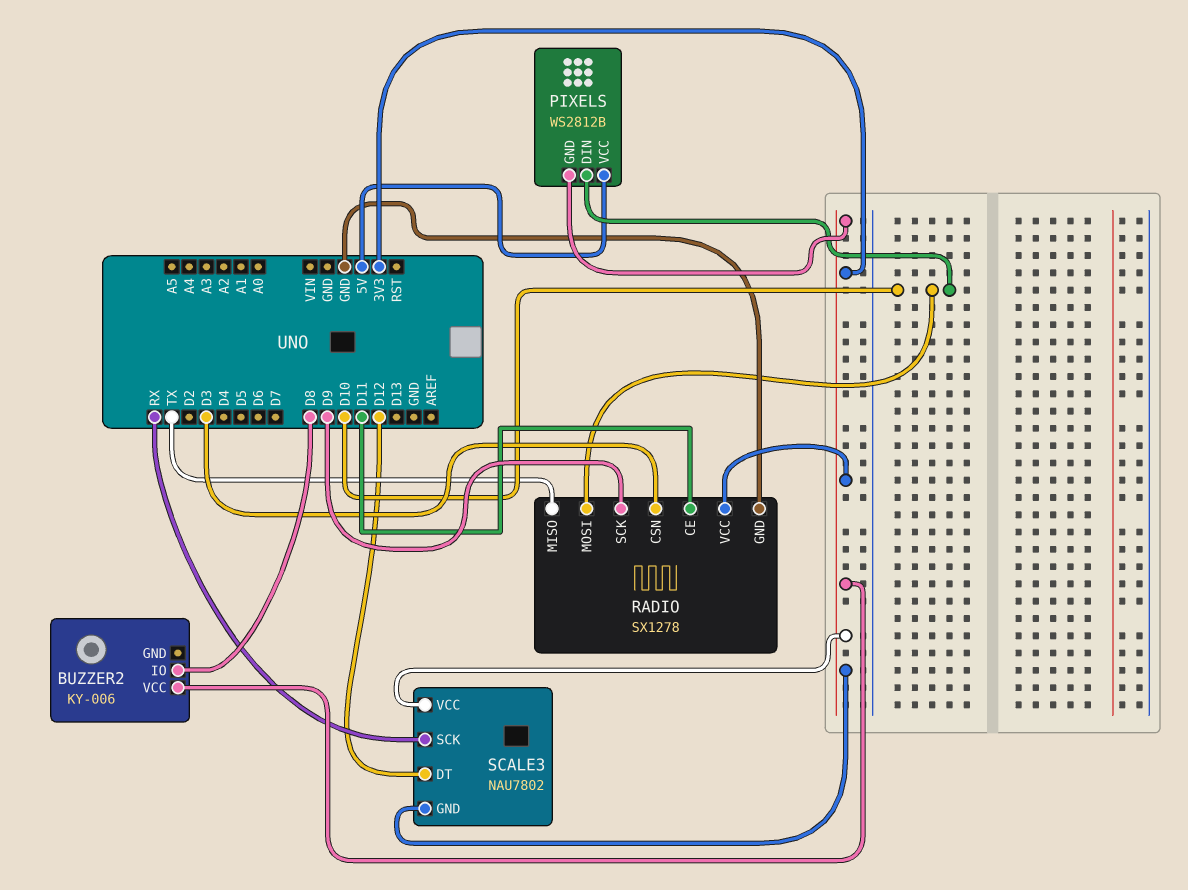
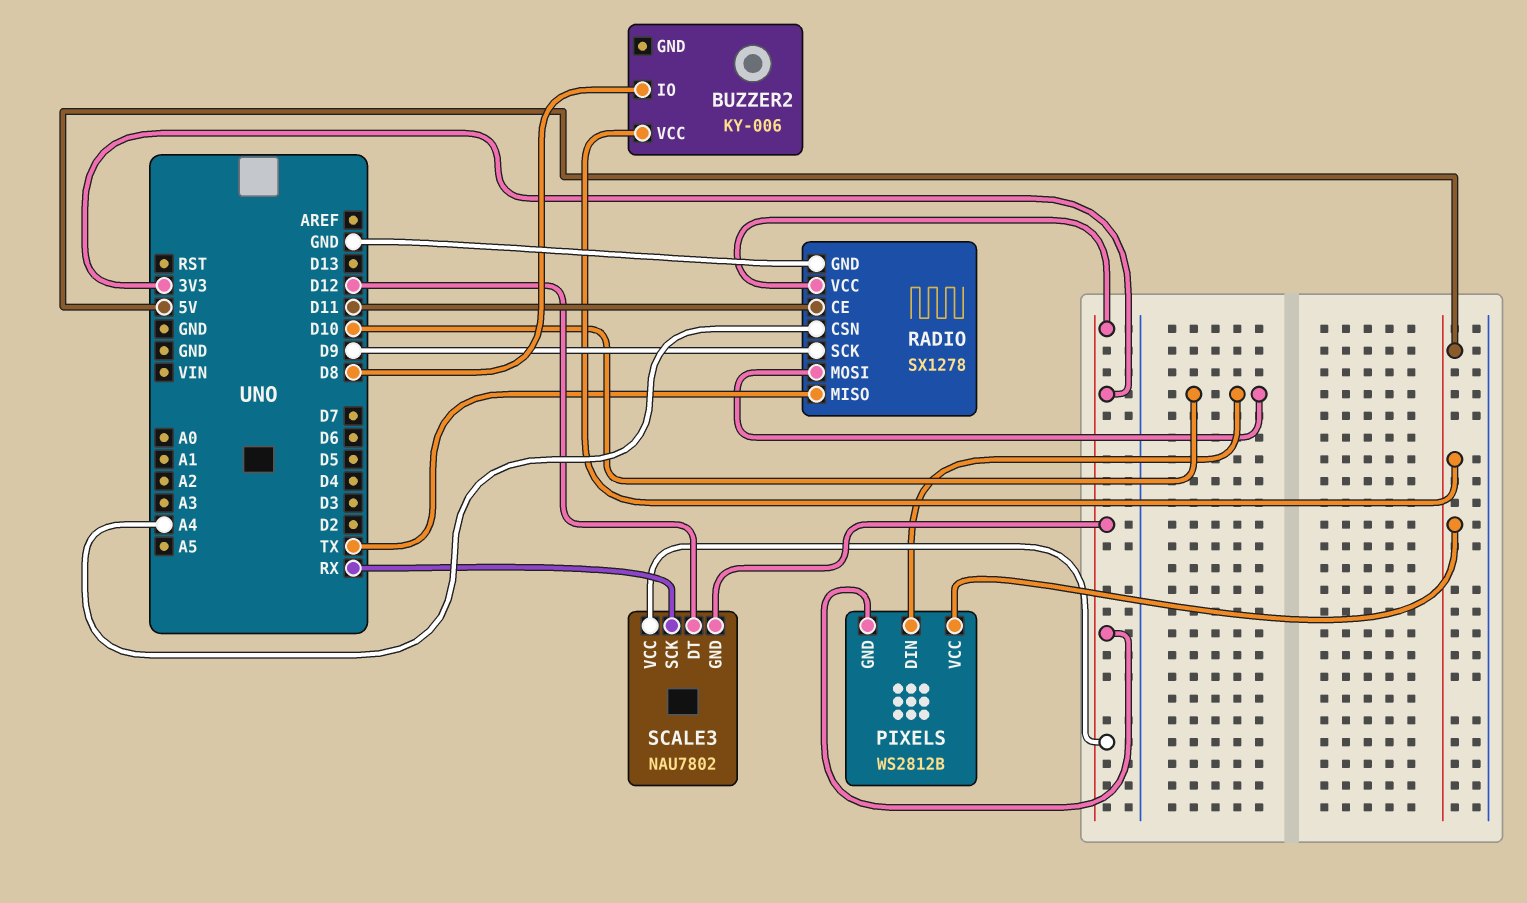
BUZZER2 pin VCC: 3V3 -> 5V
RADIO pin CSN: D3 -> A4

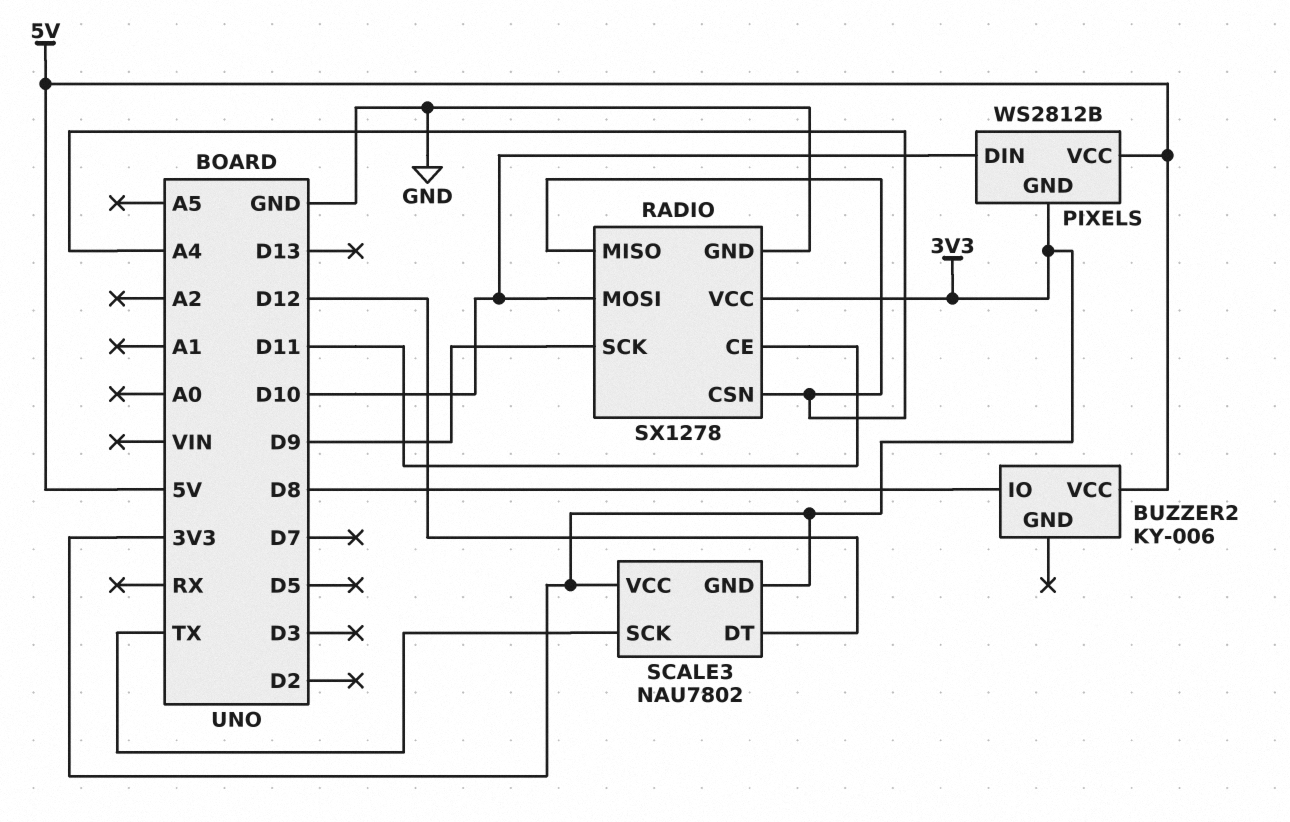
RADIO pin MISO: TX -> A4
SCALE3 pin SCK: RX -> TX

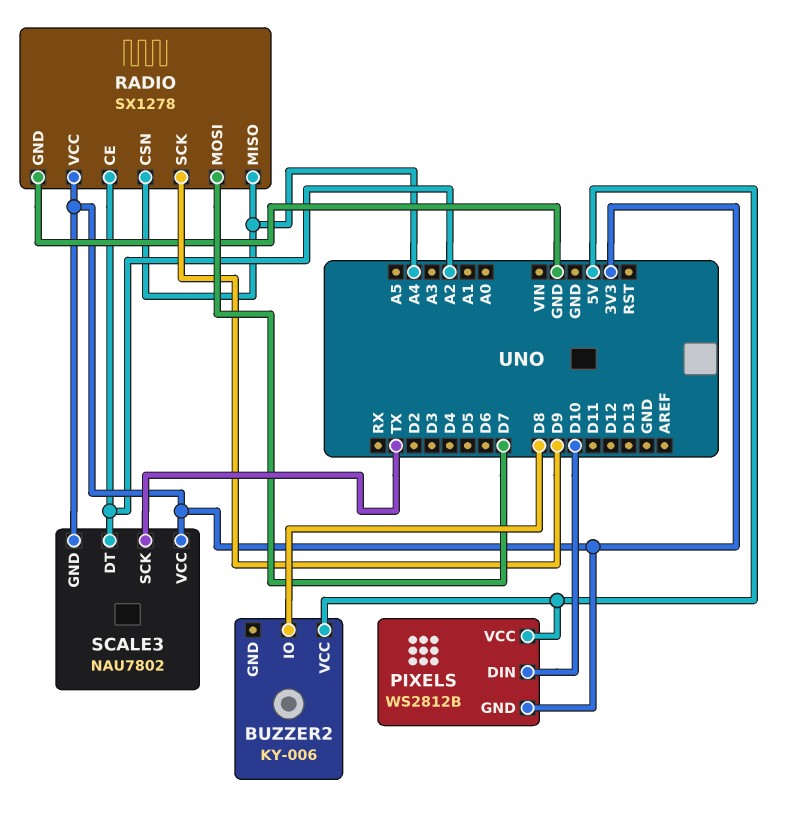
RADIO pin CE: D11 -> A2
RADIO pin MOSI: D10 -> D7
SCALE3 pin DT: D12 -> A2

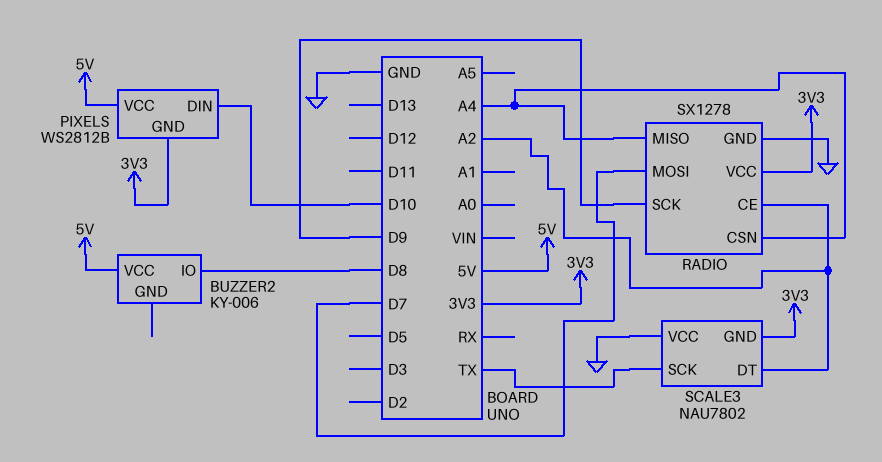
SCALE3 pin VCC: 3V3 -> GND

